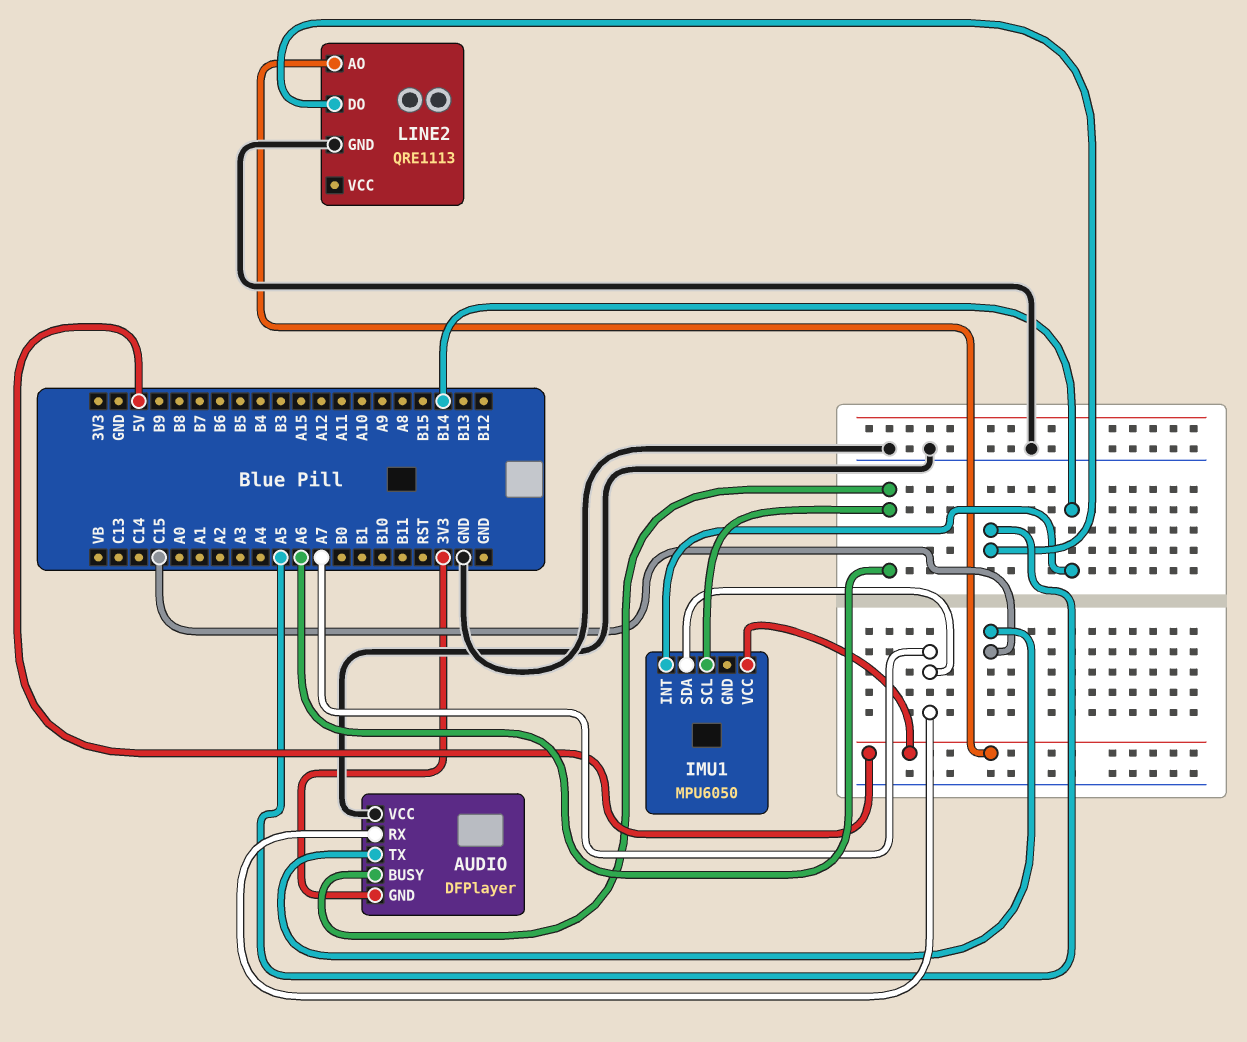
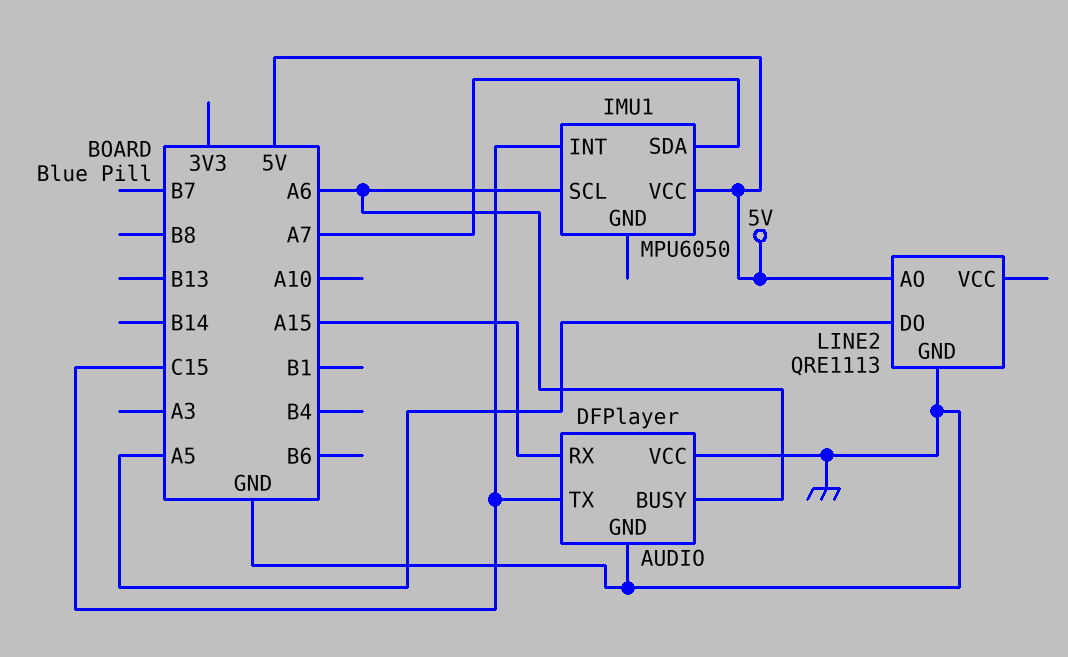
AUDIO pin GND: 3V3 -> GND
AUDIO pin RX: A7 -> A15
IMU1 pin INT: B14 -> C15

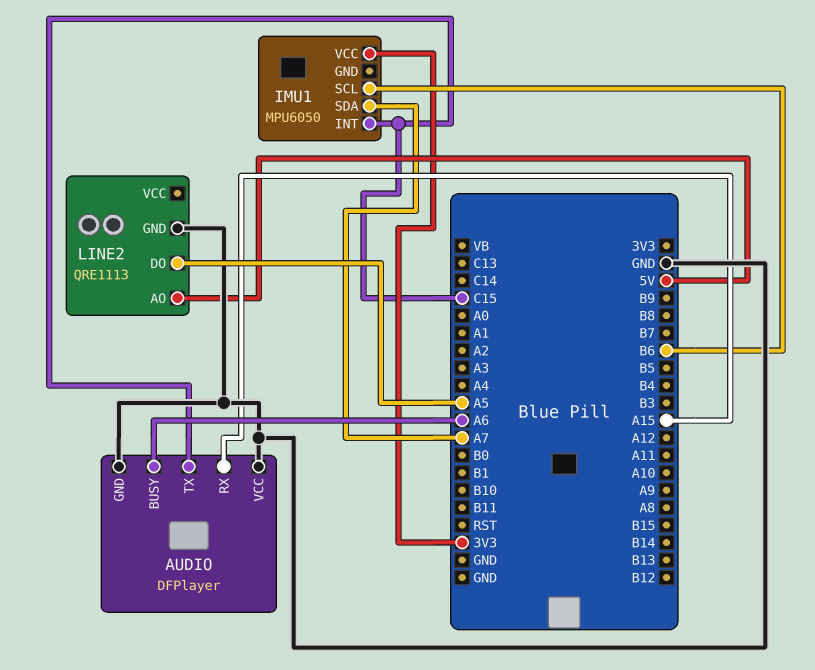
IMU1 pin SCL: A6 -> B6
IMU1 pin VCC: 5V -> 3V3

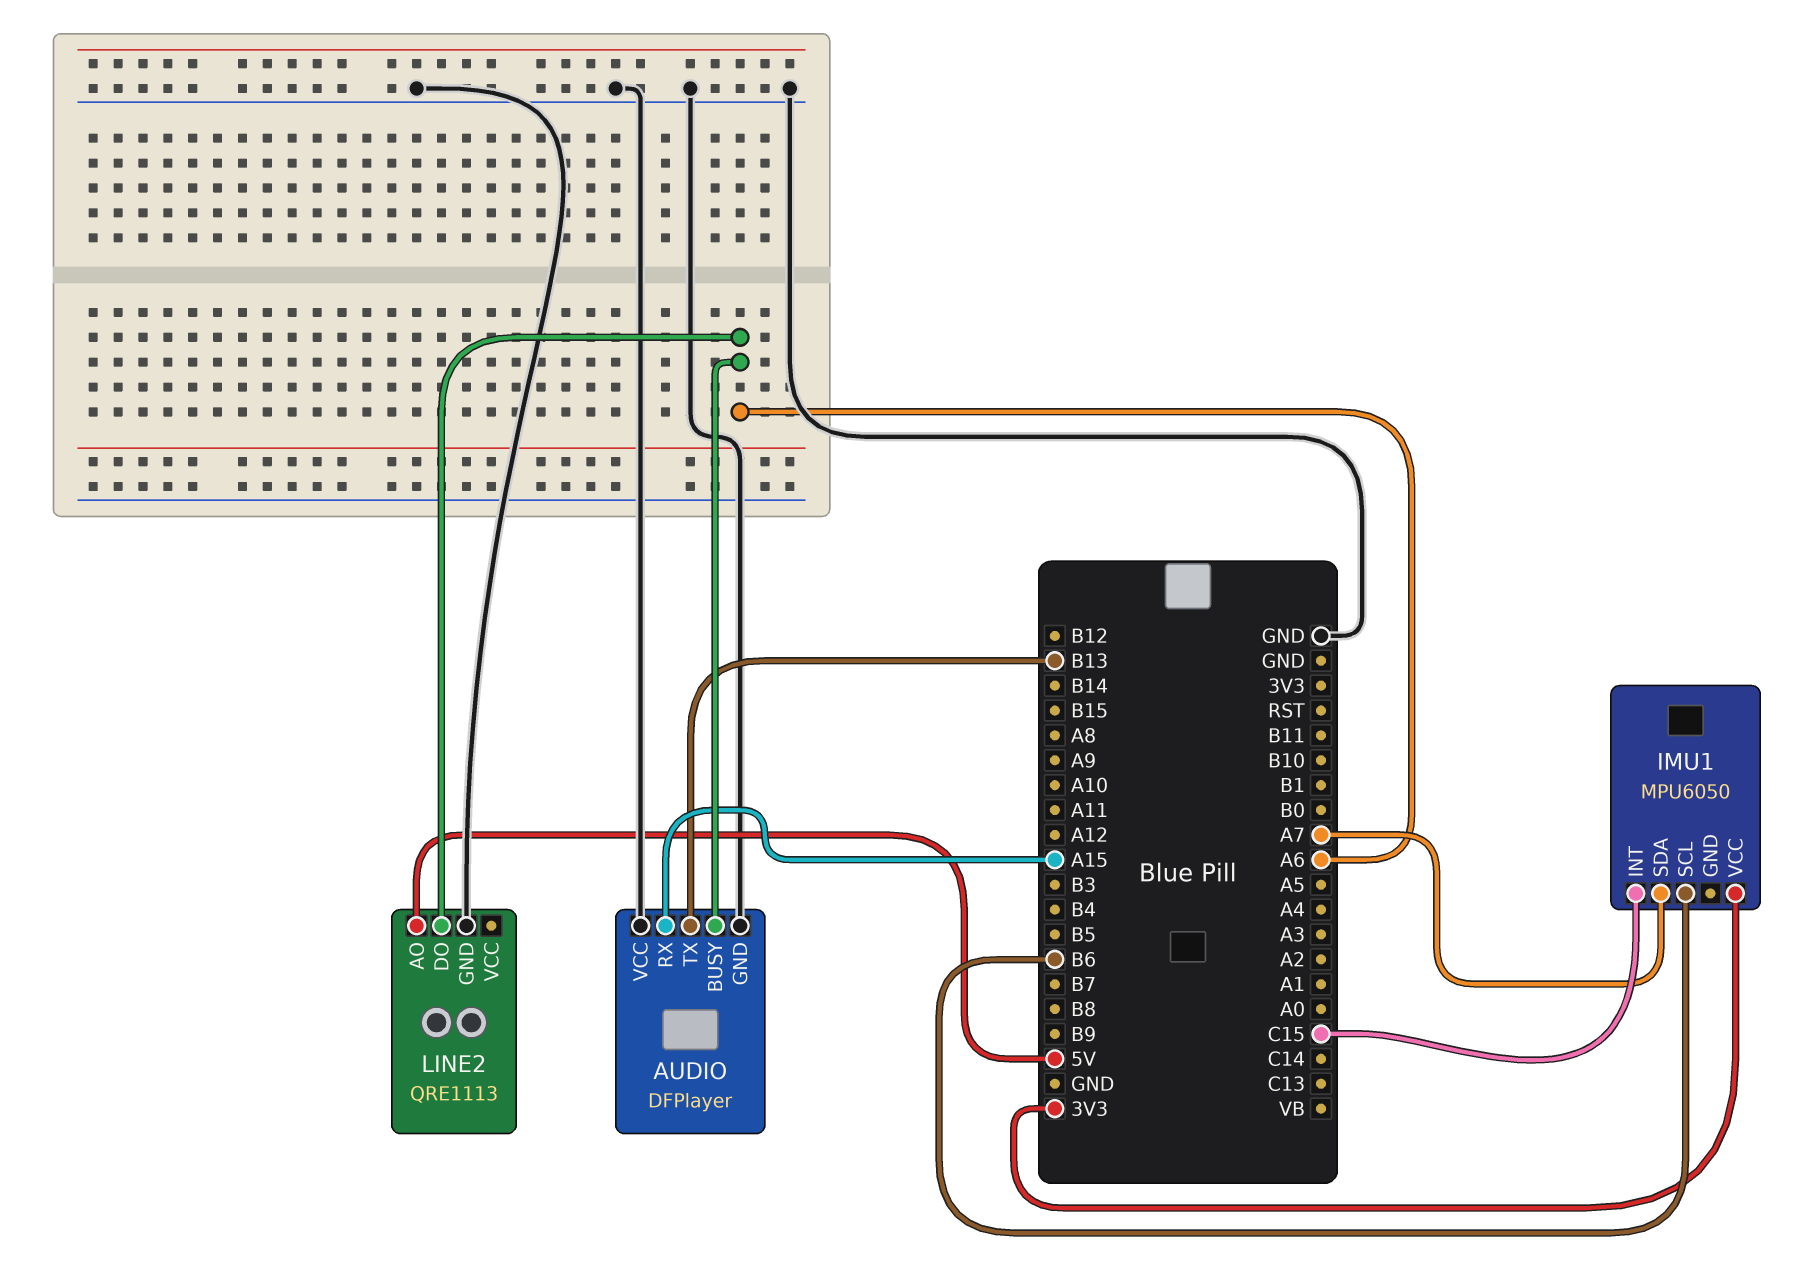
AUDIO pin TX: C15 -> B13
LINE2 pin DO: A5 -> A6

